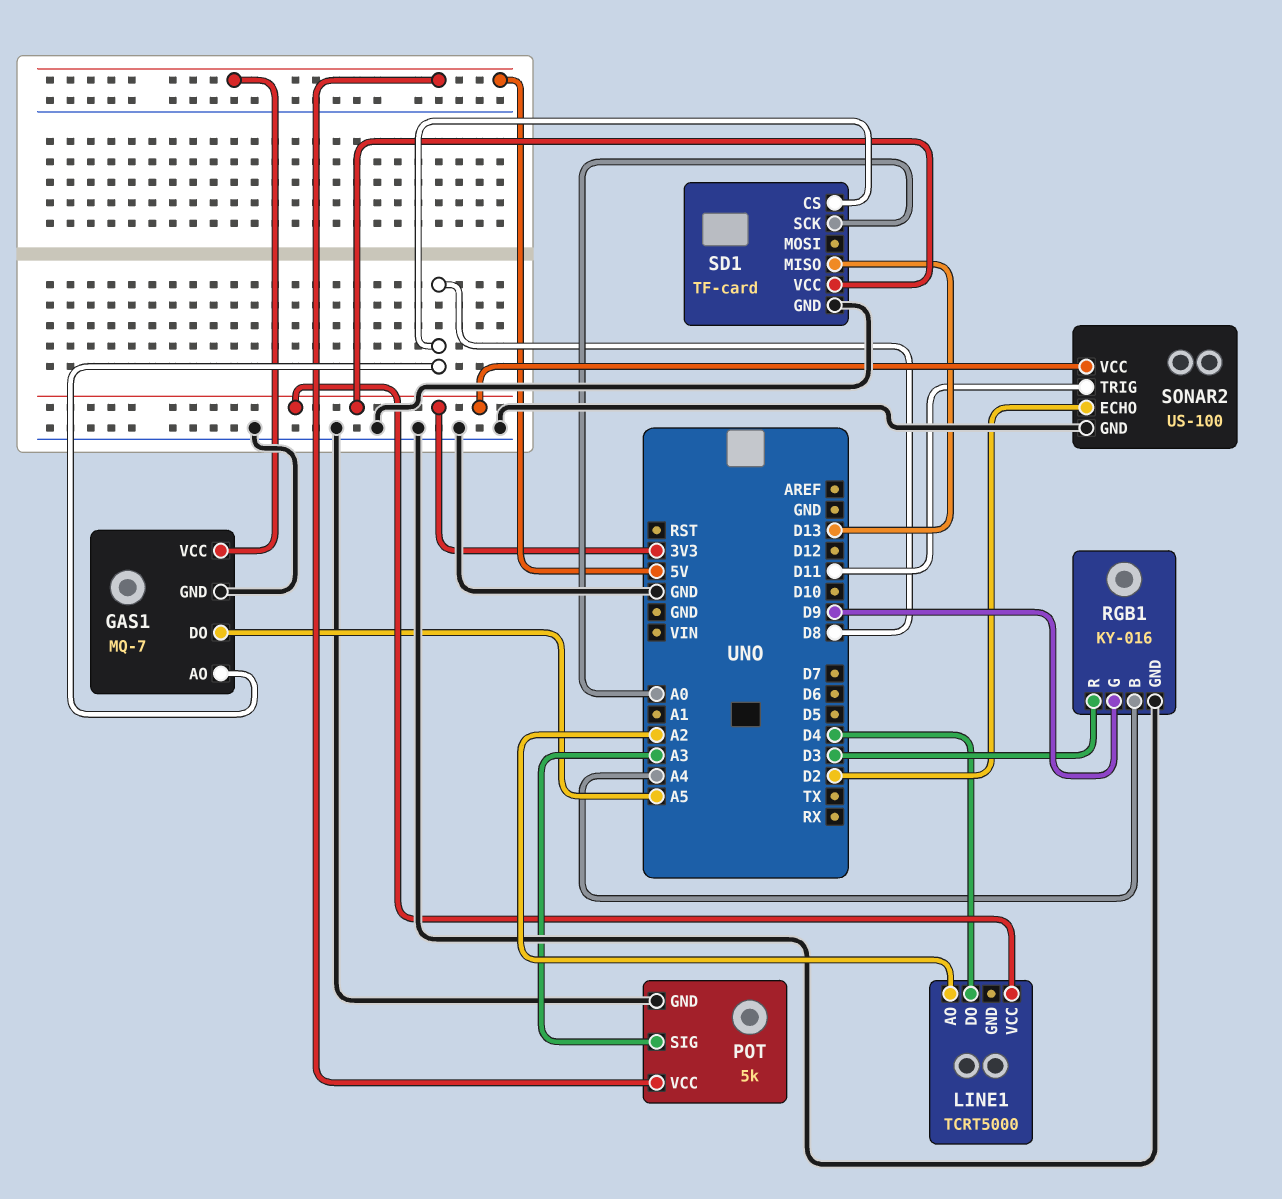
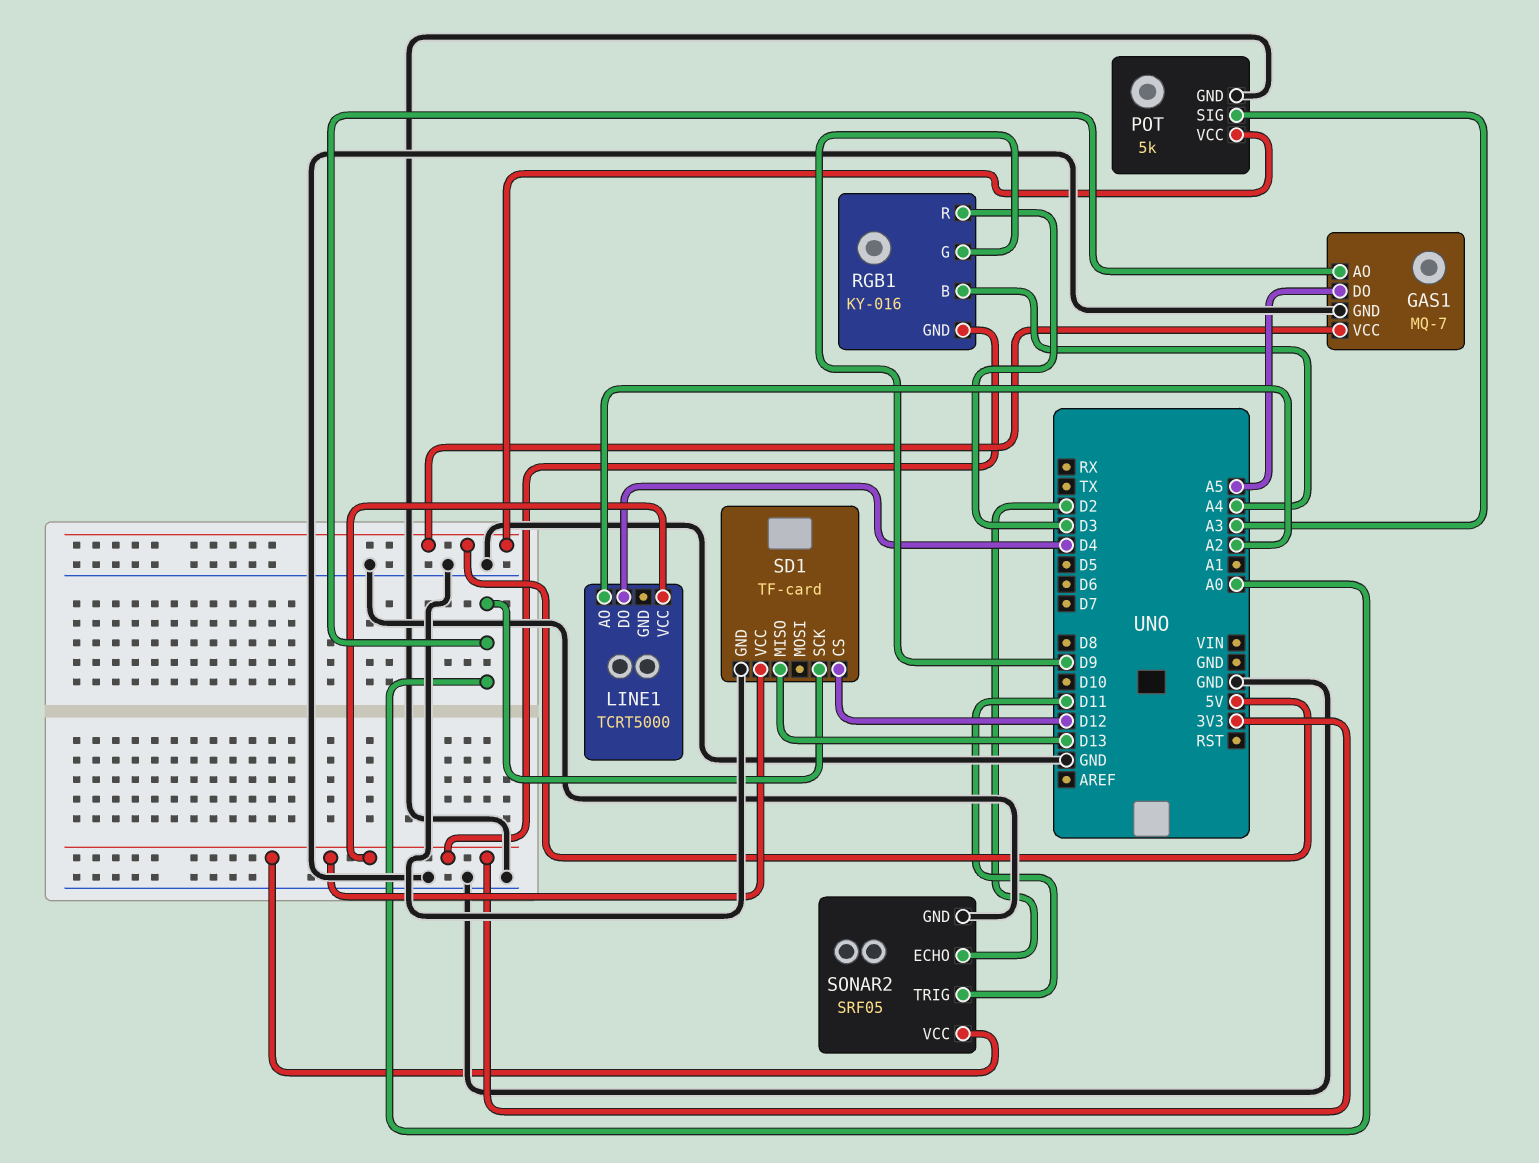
GAS1 pin AO: D8 -> A0
RGB1 pin GND: GND -> 3V3
SD1 pin CS: D8 -> D12
SONAR2: US-100 -> SRF05

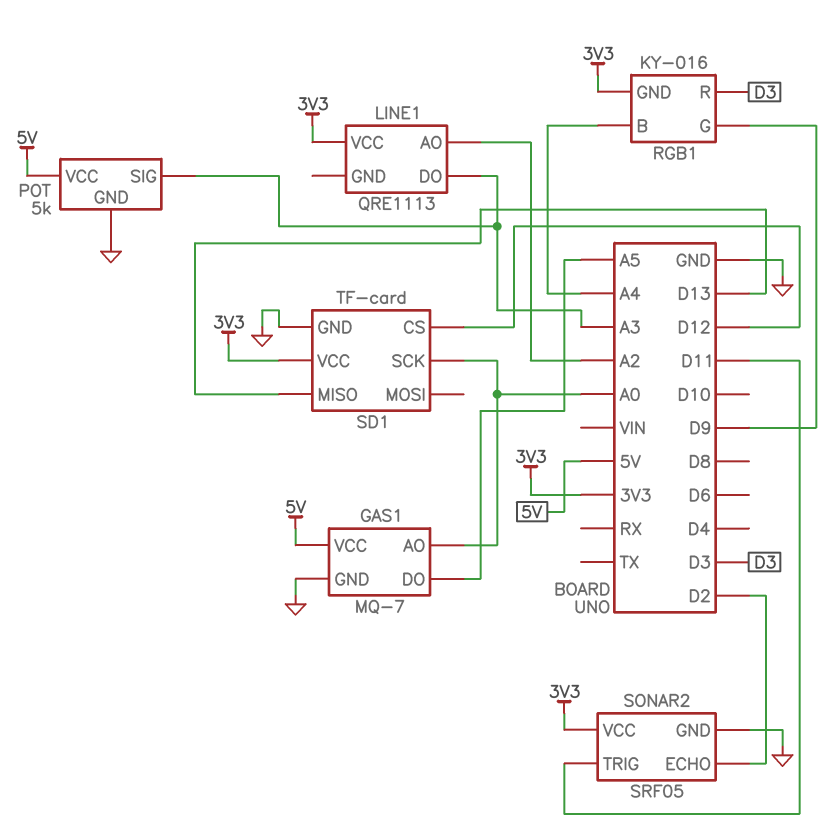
LINE1: TCRT5000 -> QRE1113
LINE1 pin DO: D4 -> A3

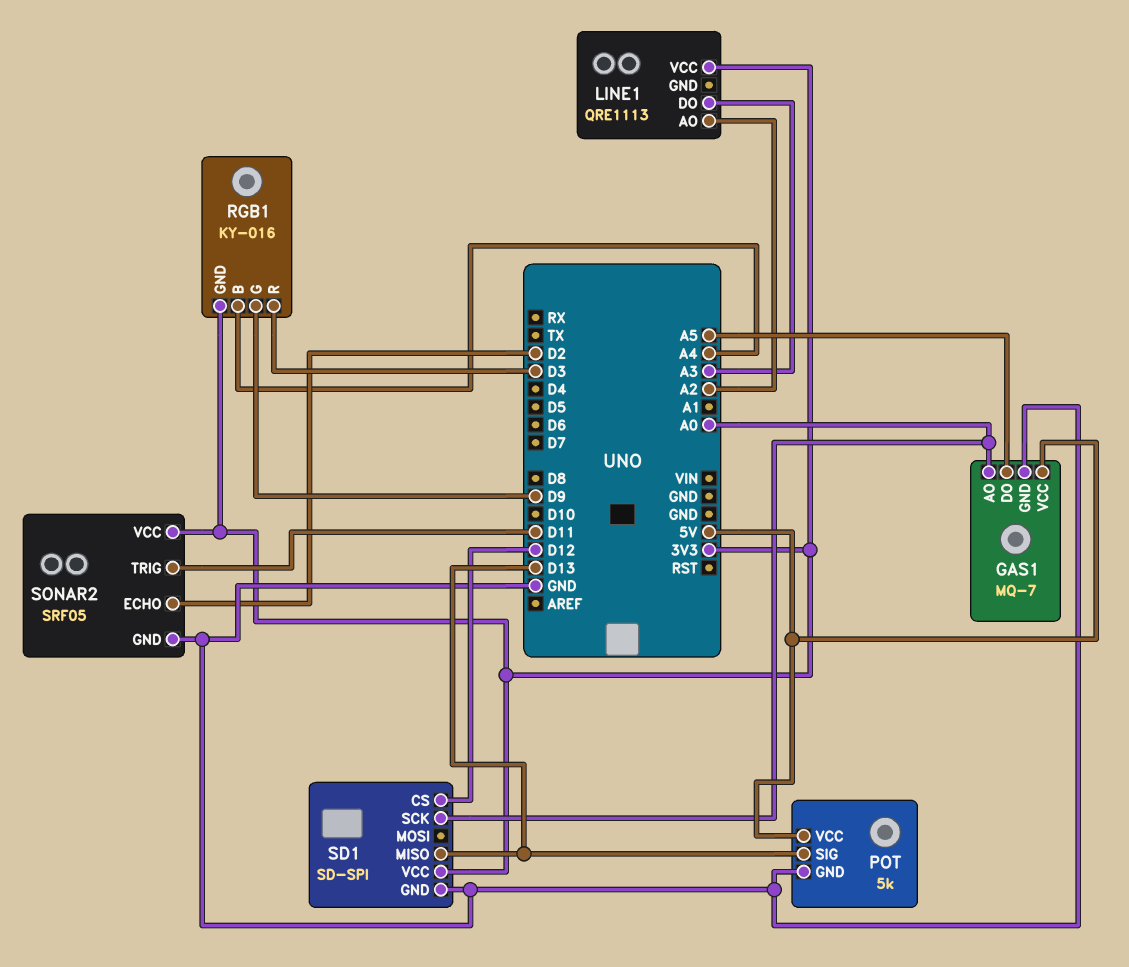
POT pin SIG: A3 -> D13
SD1: TF-card -> SD-SPI

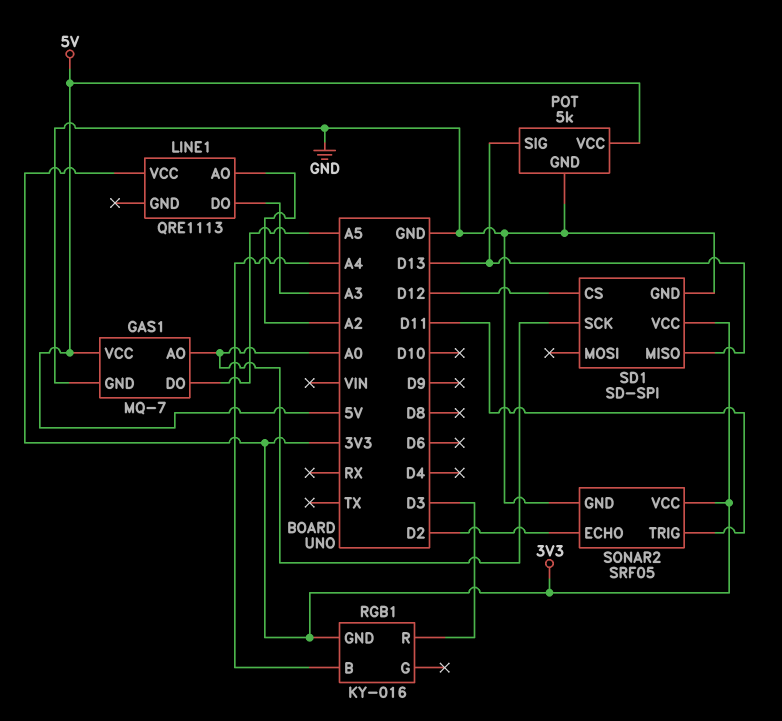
RGB1 pin G: D9 -> none

